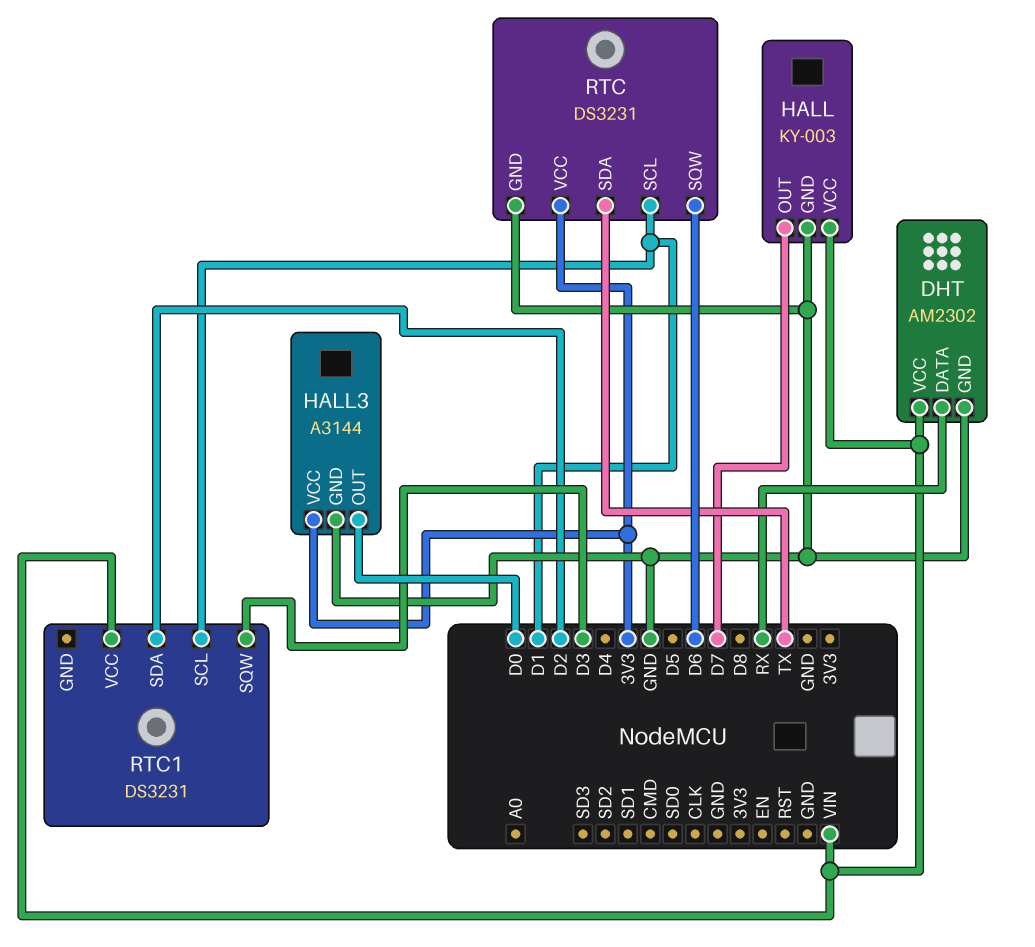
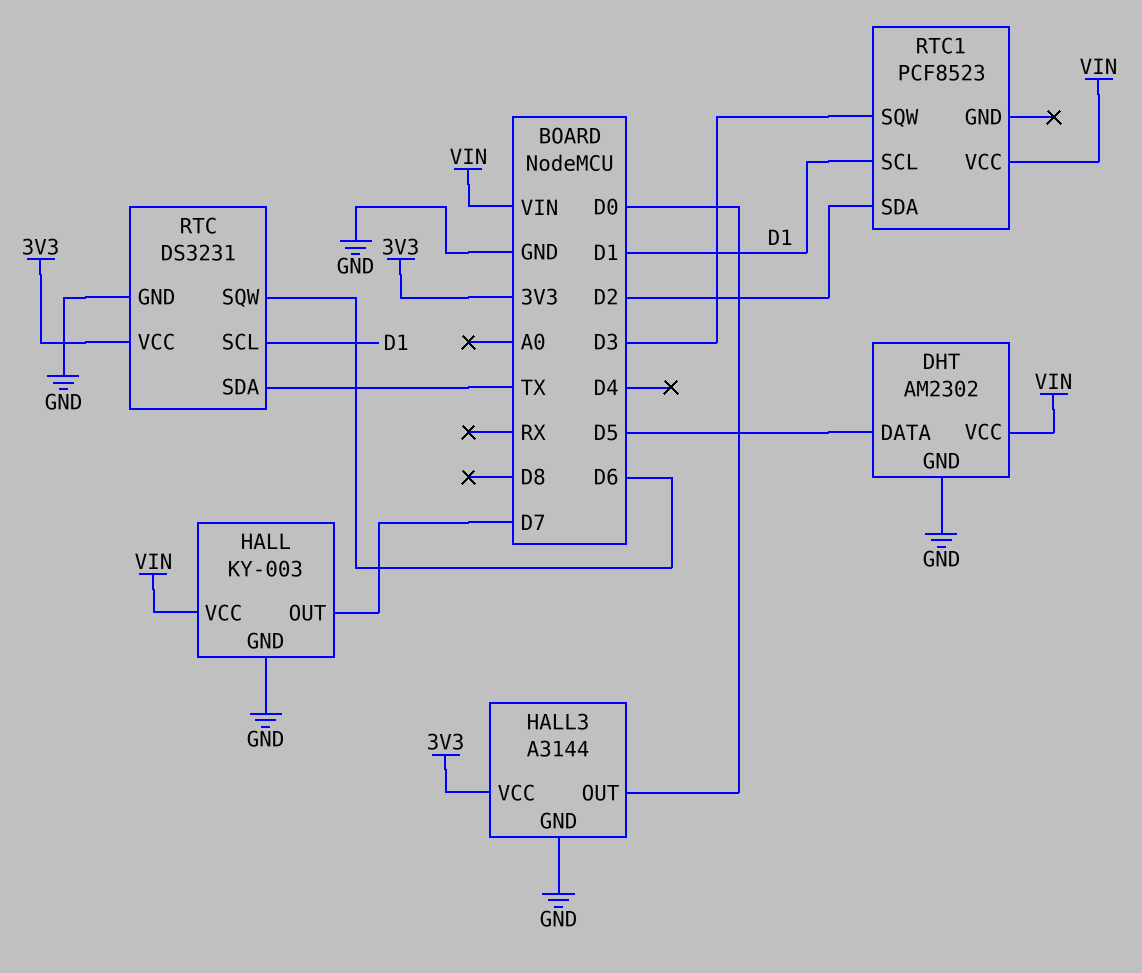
DHT pin DATA: RX -> D5
RTC1: DS3231 -> PCF8523

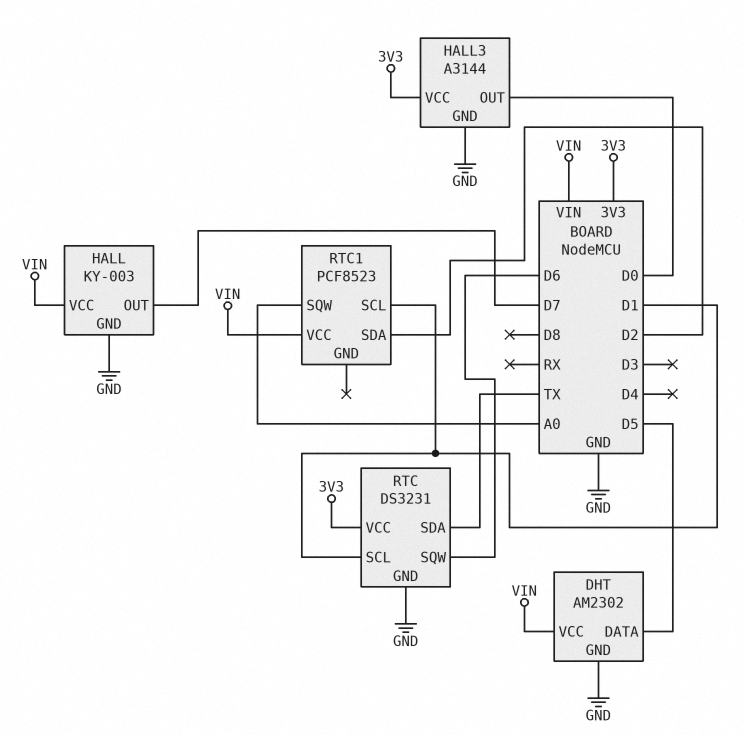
RTC1 pin SQW: D3 -> A0

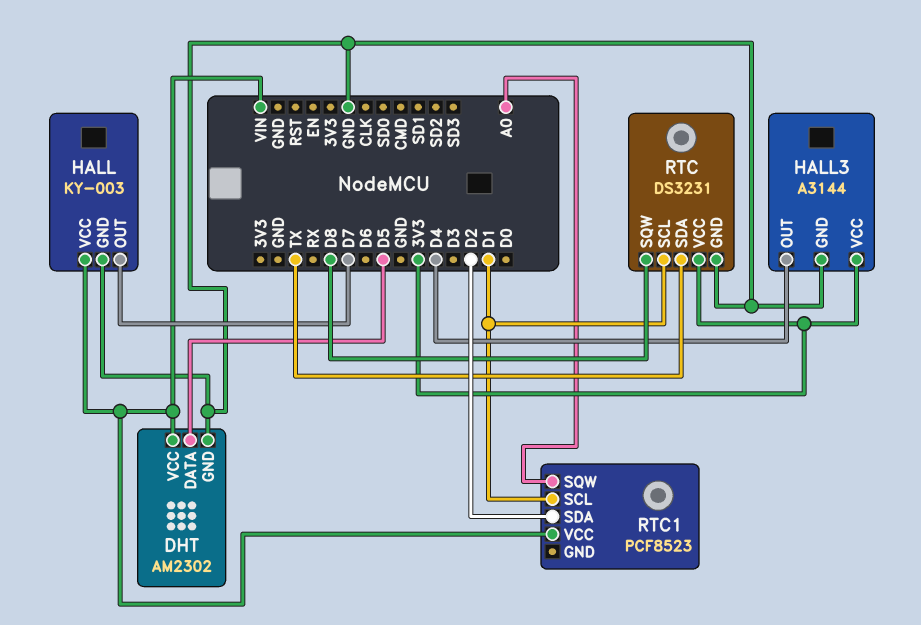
HALL3 pin OUT: D0 -> D4
RTC pin SQW: D6 -> D8

